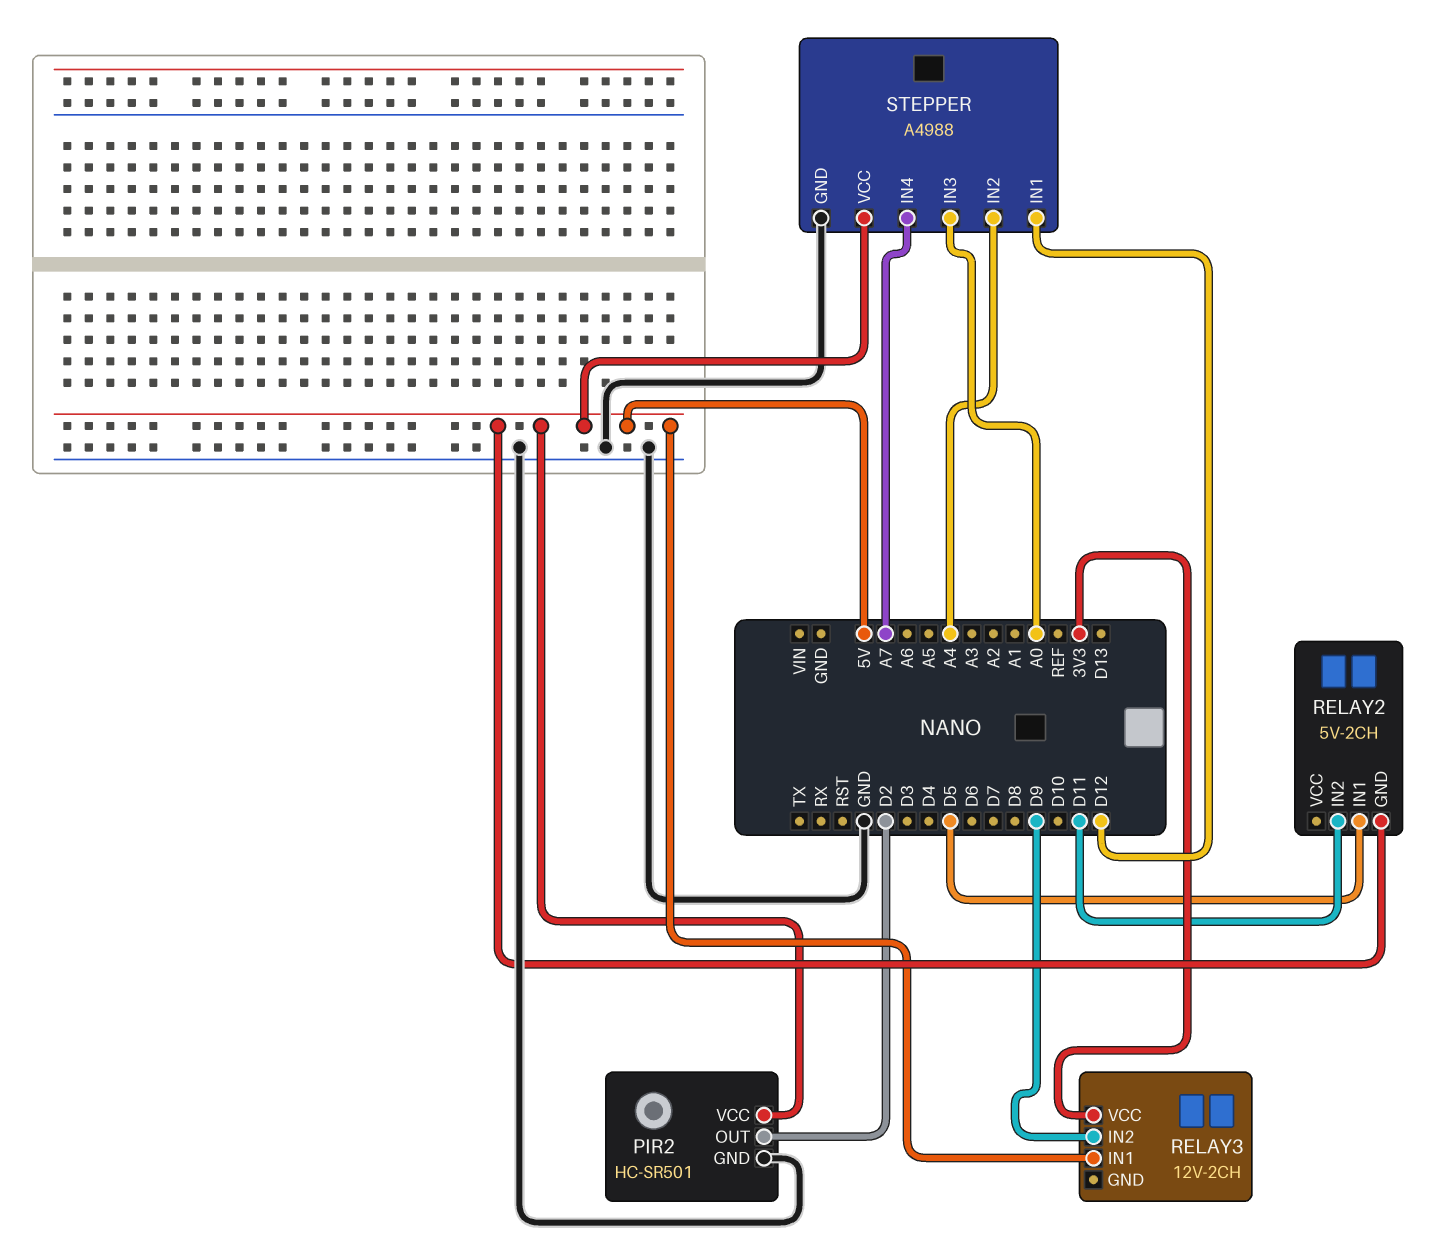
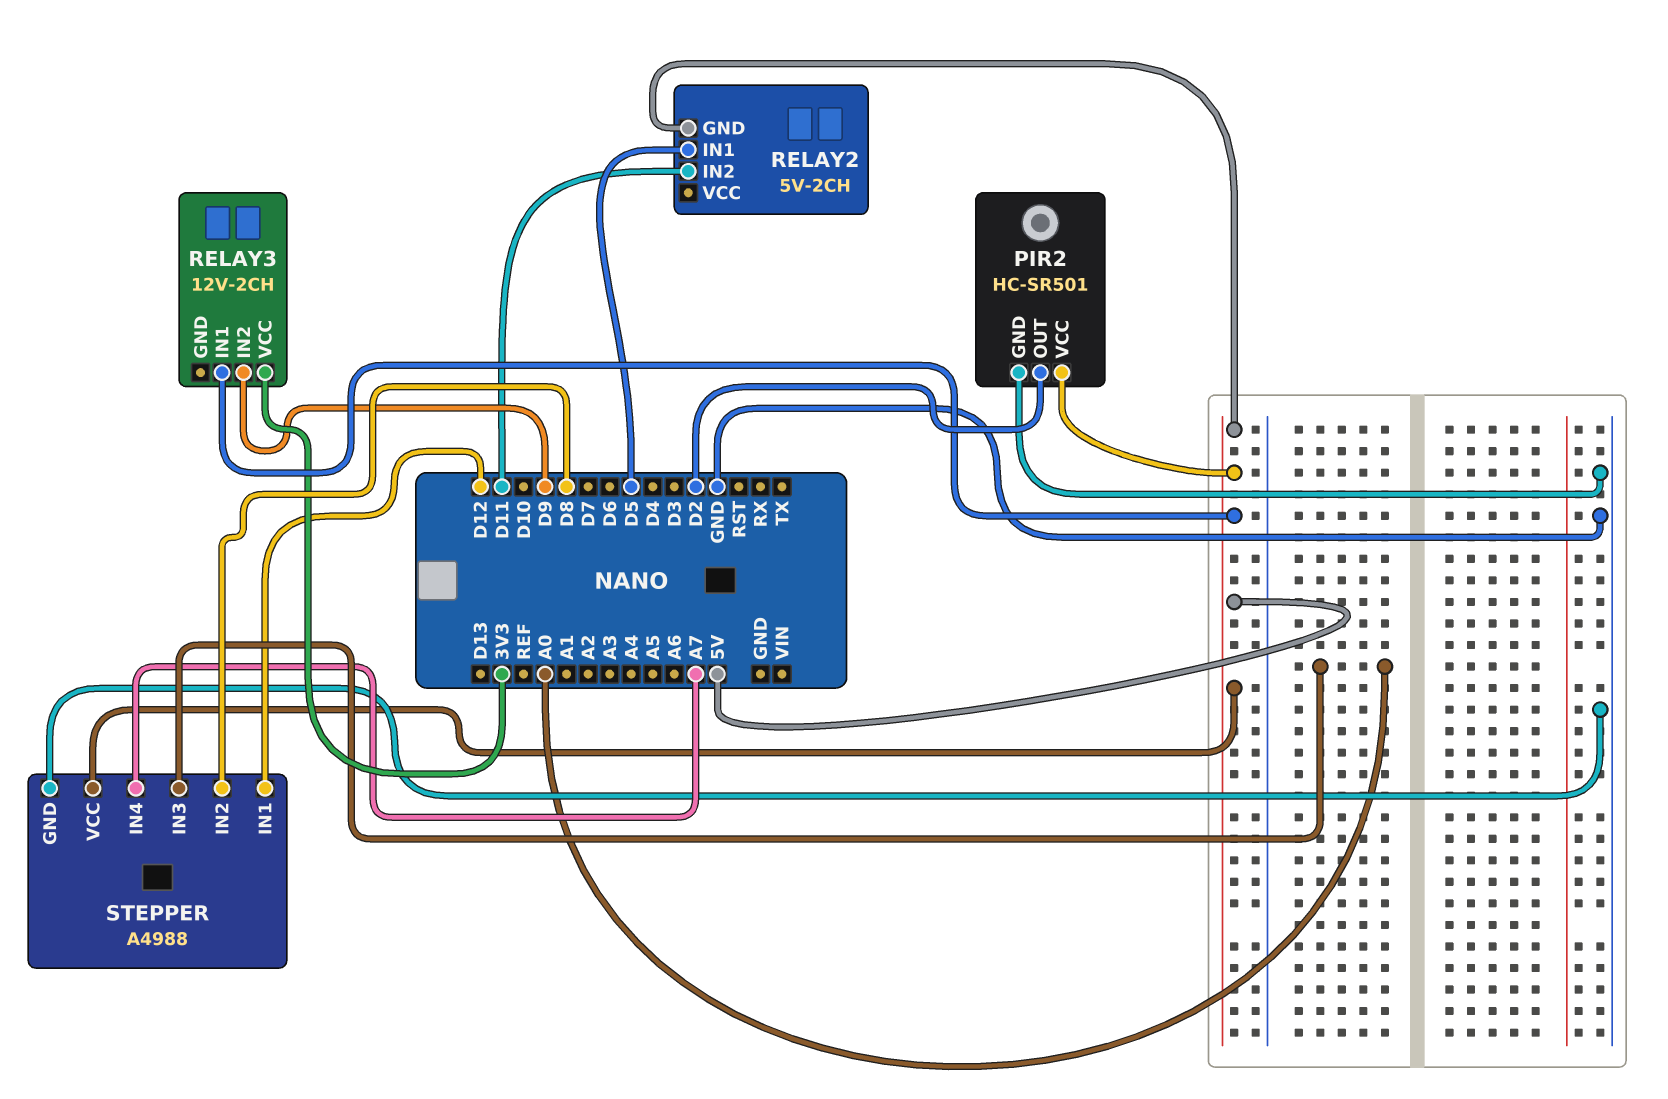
STEPPER pin IN2: A4 -> D8

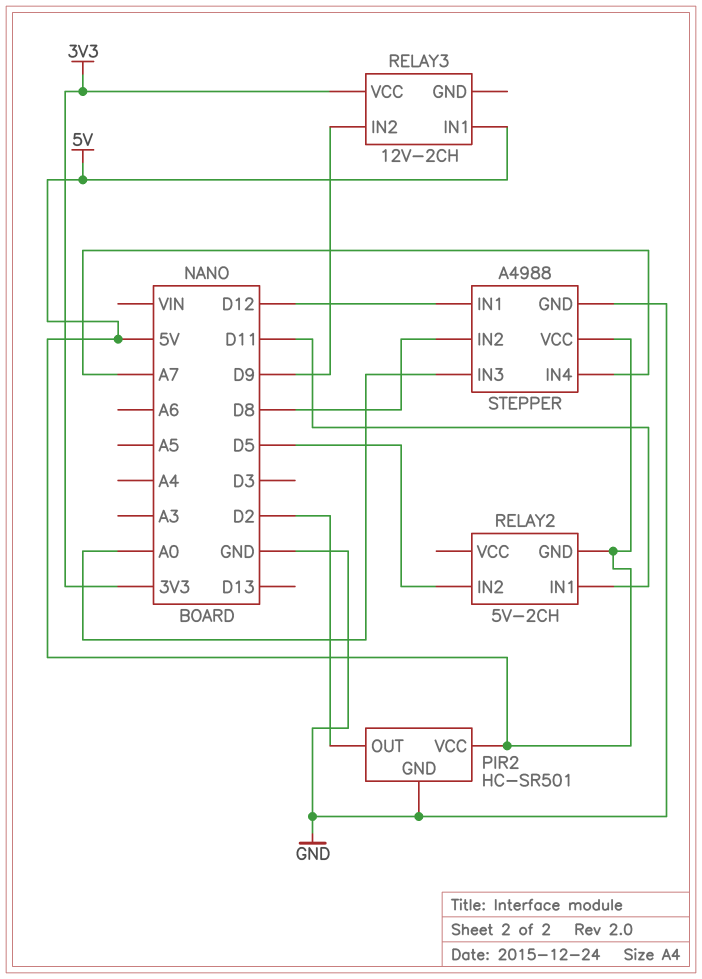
RELAY2 pin IN1: D5 -> D11
RELAY2 pin IN2: D11 -> D5

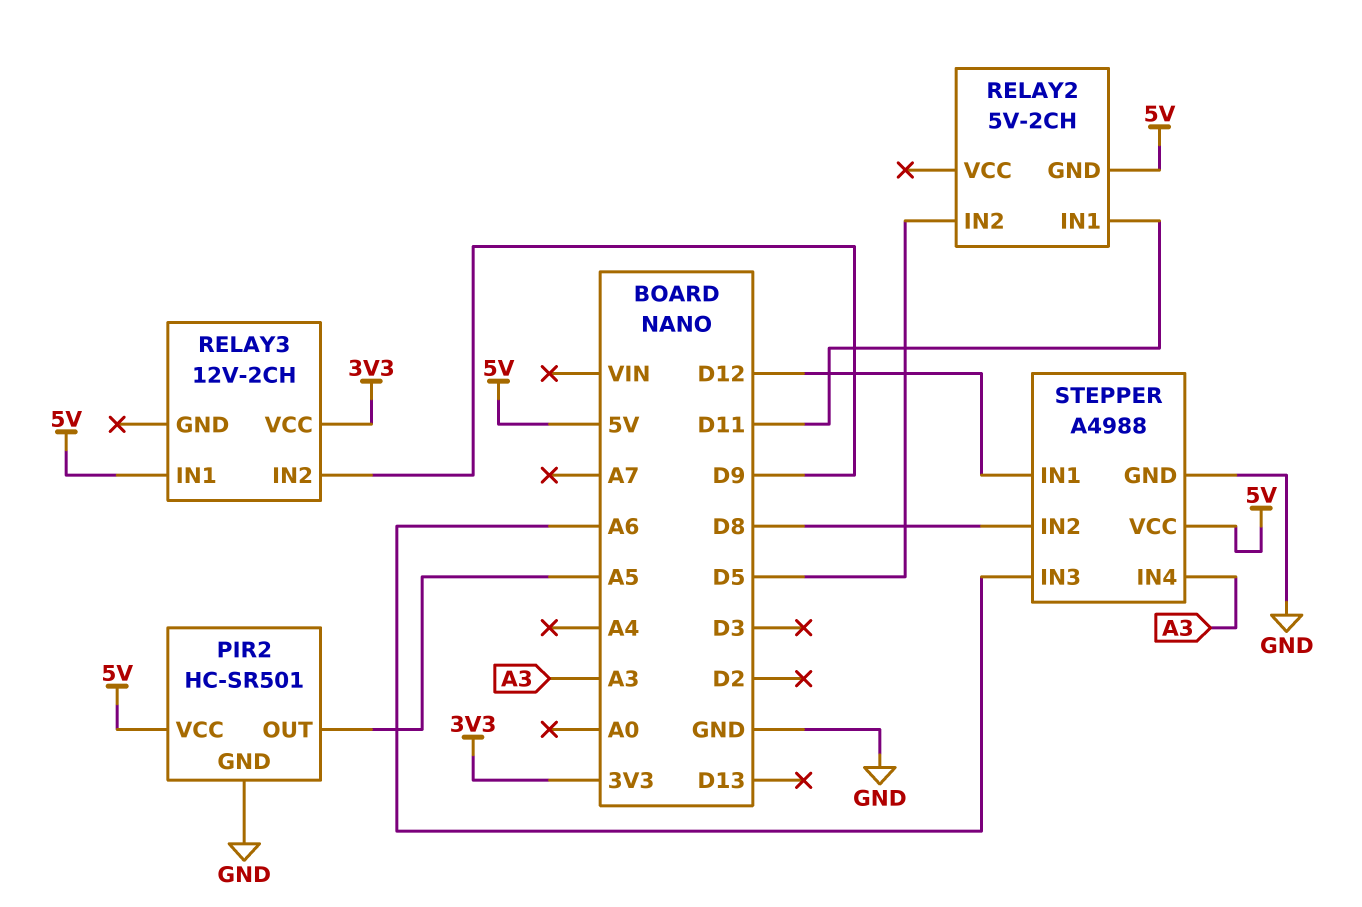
PIR2 pin OUT: D2 -> A5
STEPPER pin IN3: A0 -> A6
STEPPER pin IN4: A7 -> A3

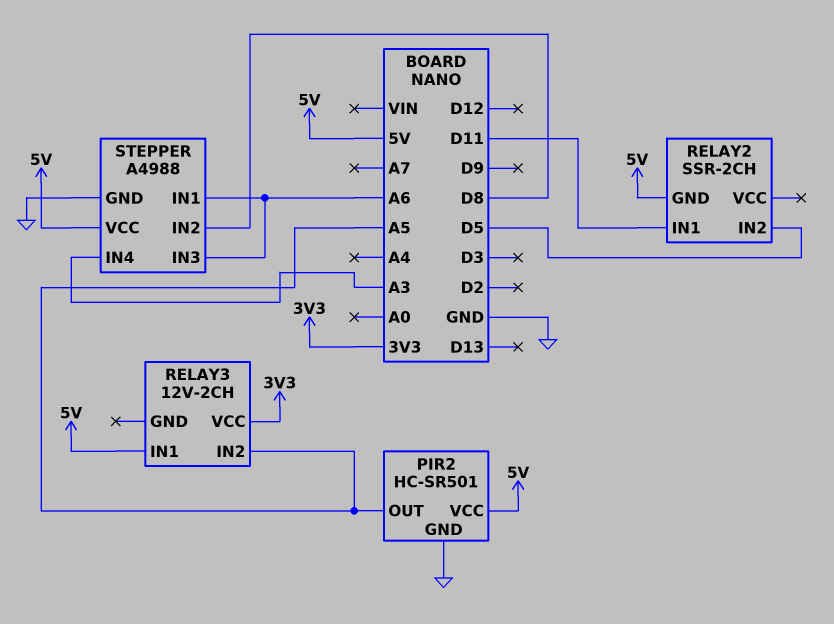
RELAY2: 5V-2CH -> SSR-2CH
RELAY3 pin IN2: D9 -> A5
STEPPER pin IN1: D12 -> A6

